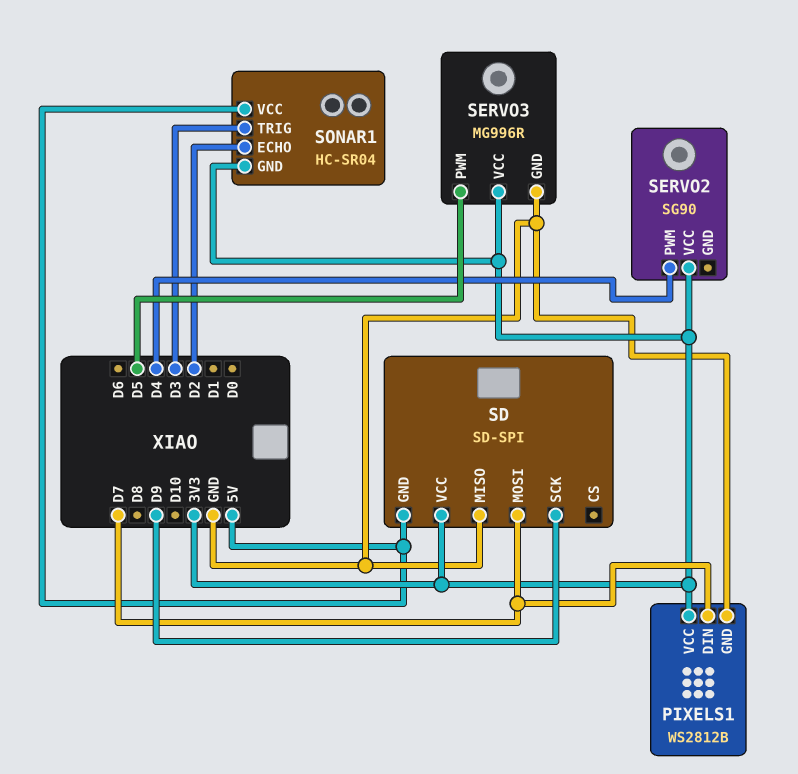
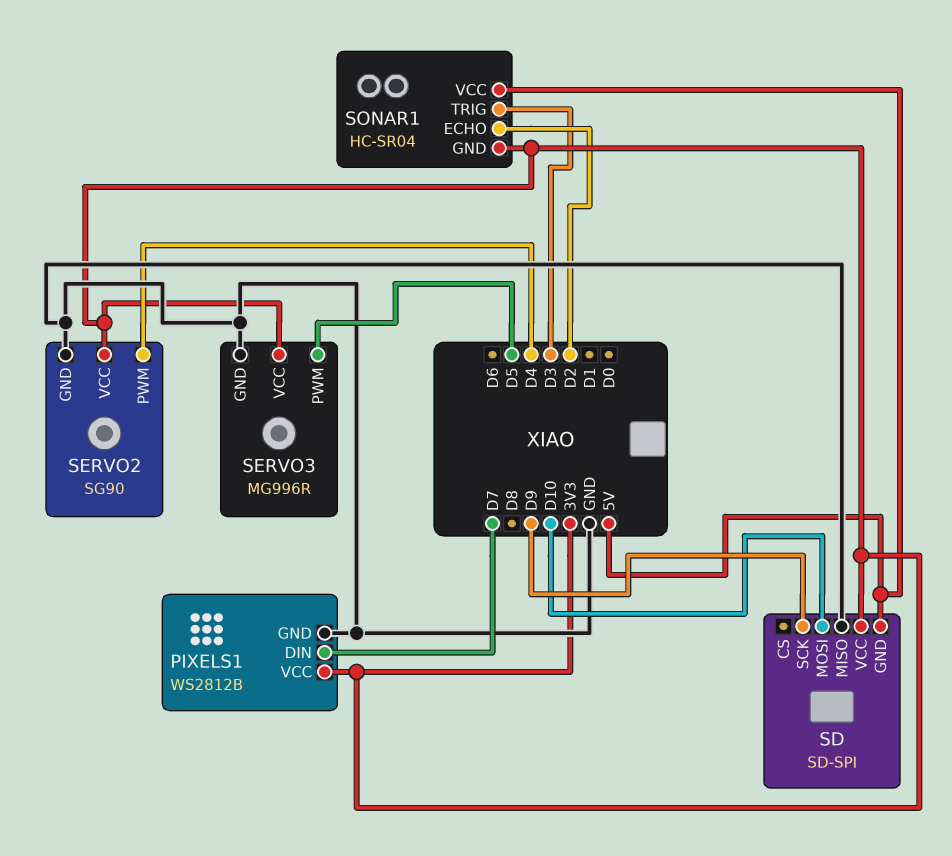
SD pin MOSI: D7 -> D10
SERVO2 pin GND: none -> GND

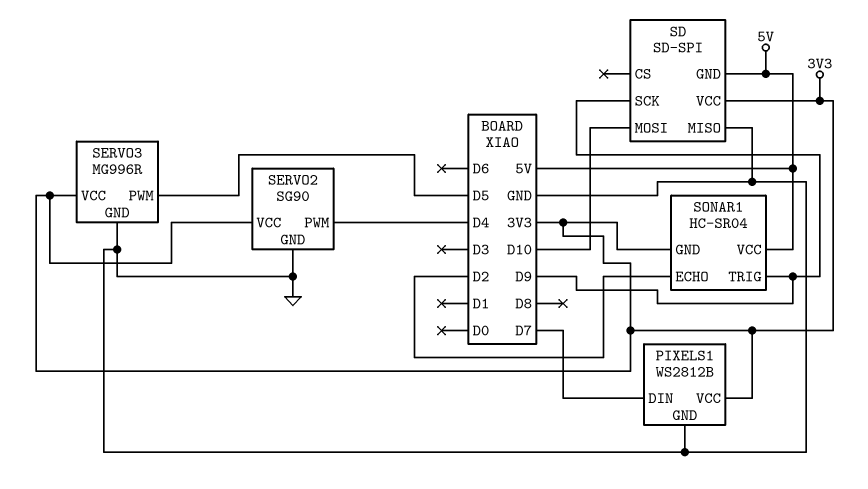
SONAR1 pin TRIG: D3 -> D9

